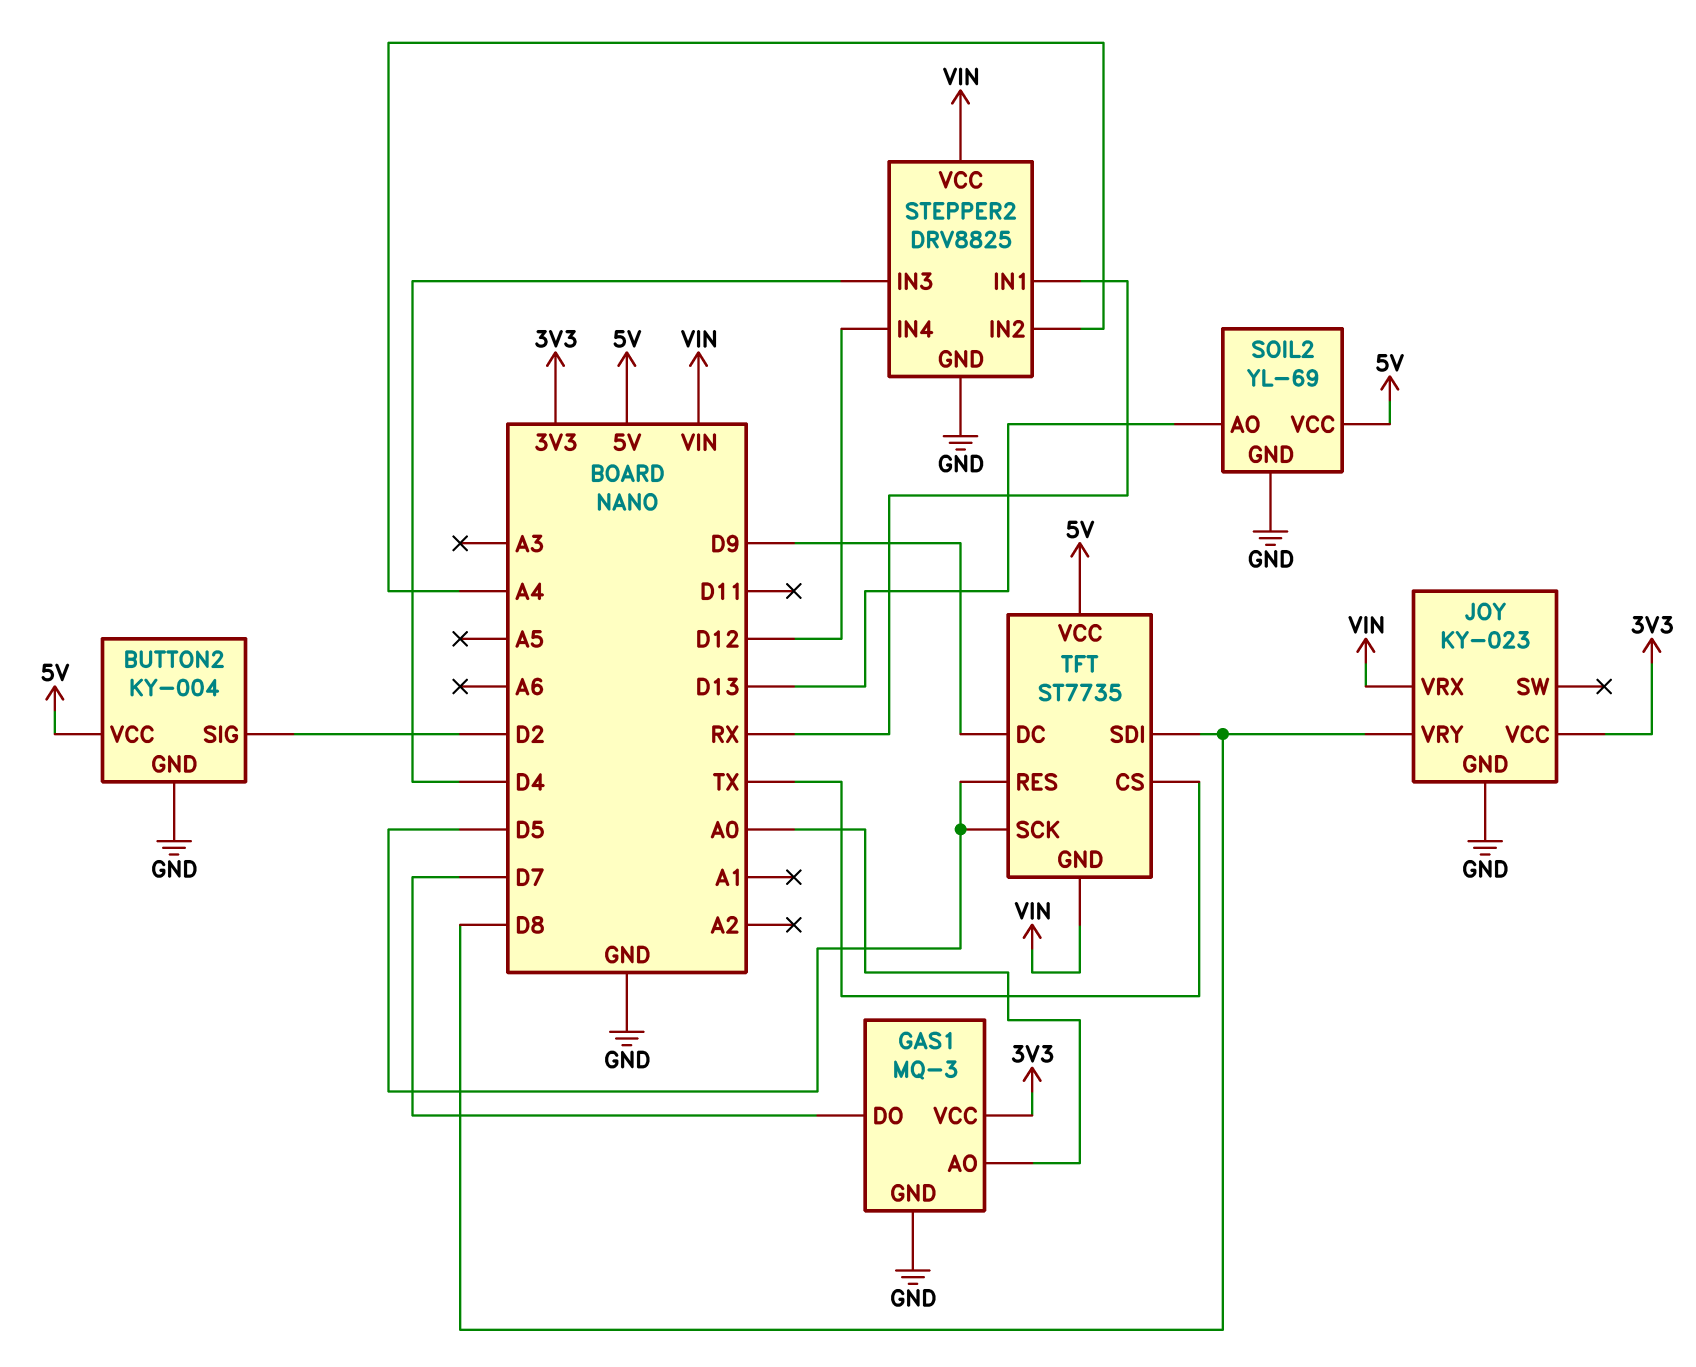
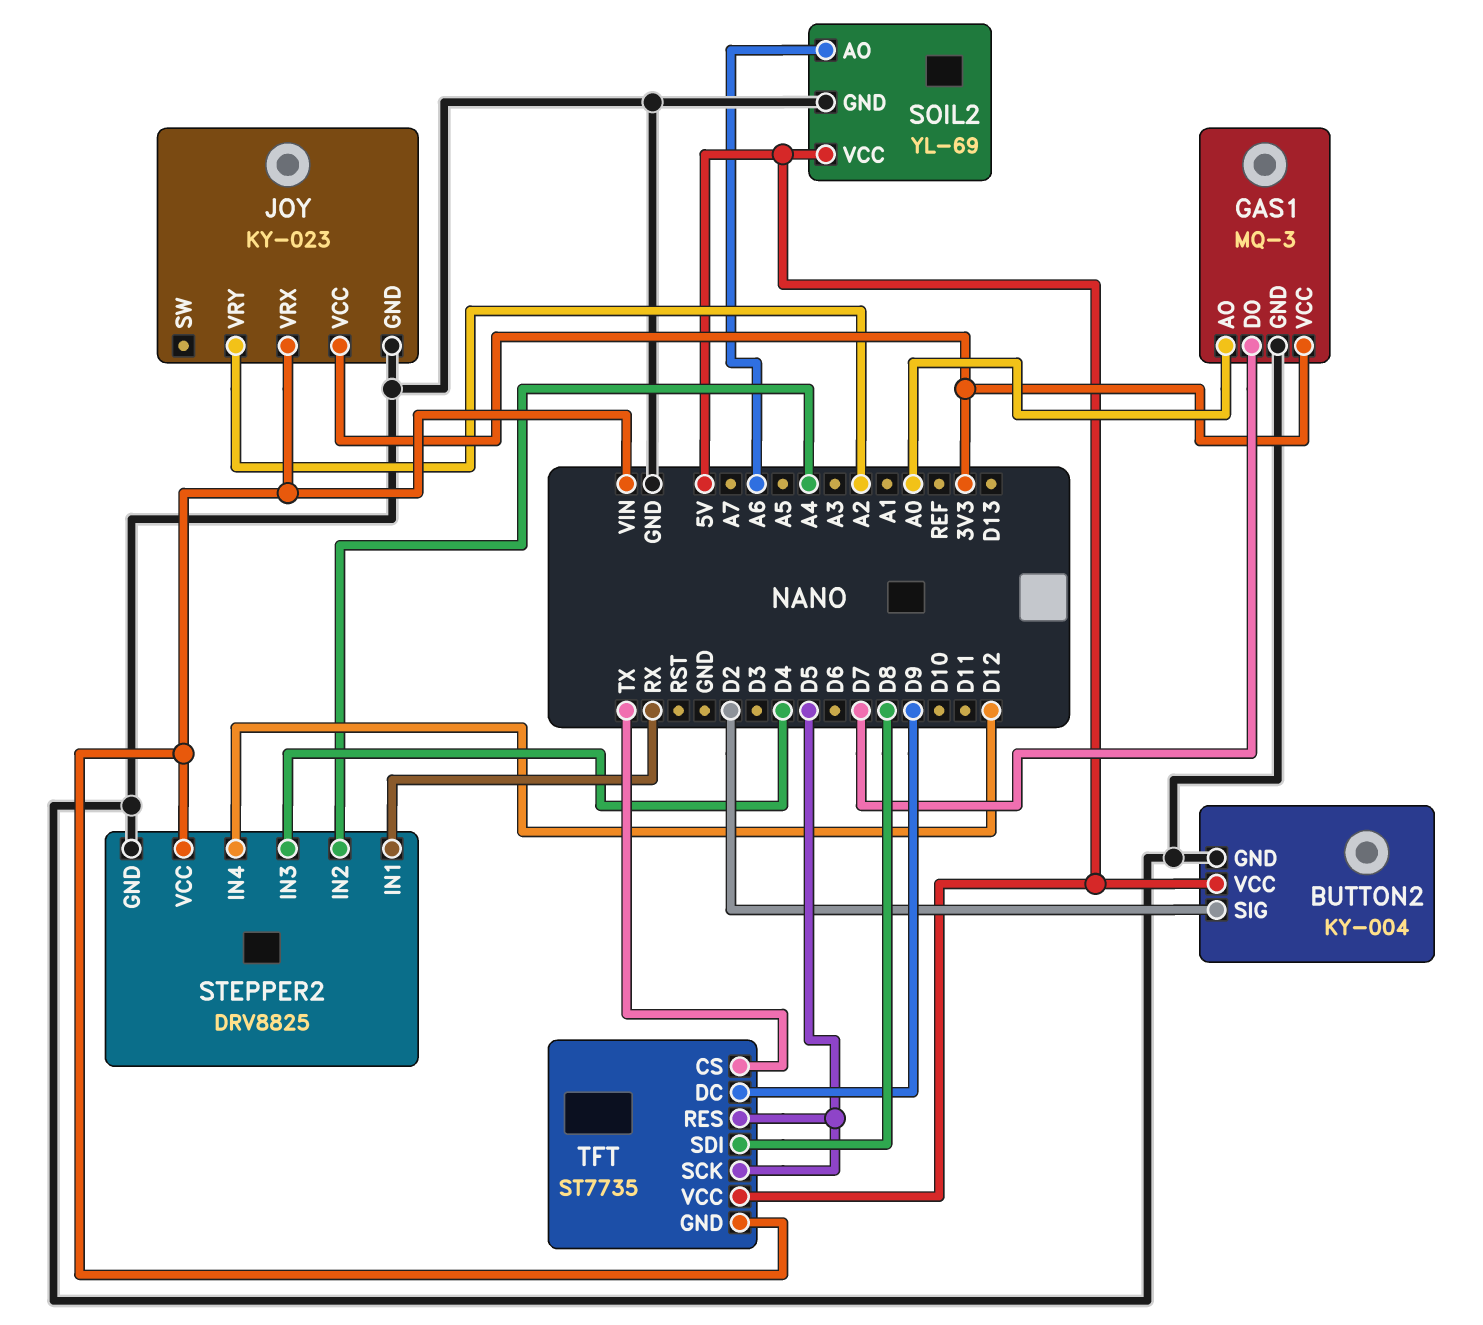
JOY pin VRY: D8 -> A2
SOIL2 pin AO: D13 -> A6

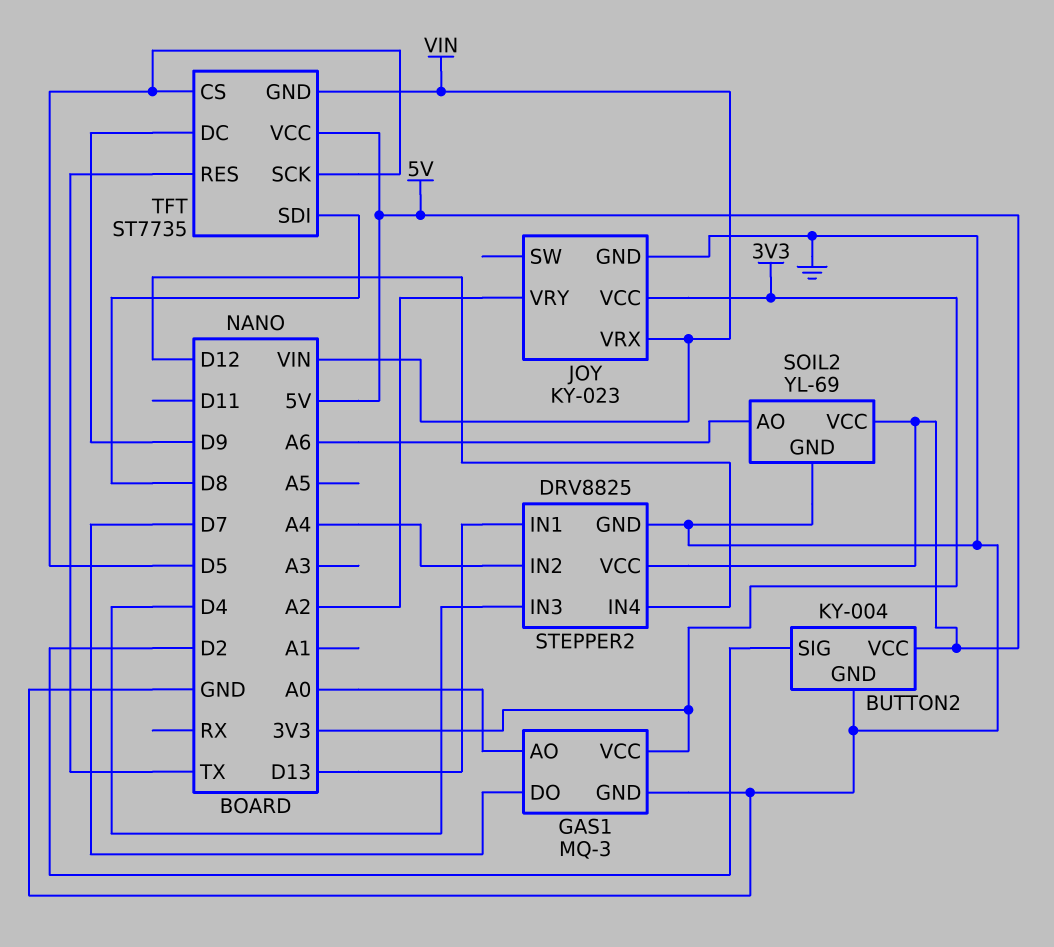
STEPPER2 pin IN1: RX -> D13
STEPPER2 pin VCC: VIN -> 5V
TFT pin CS: TX -> D5
TFT pin RES: D5 -> TX

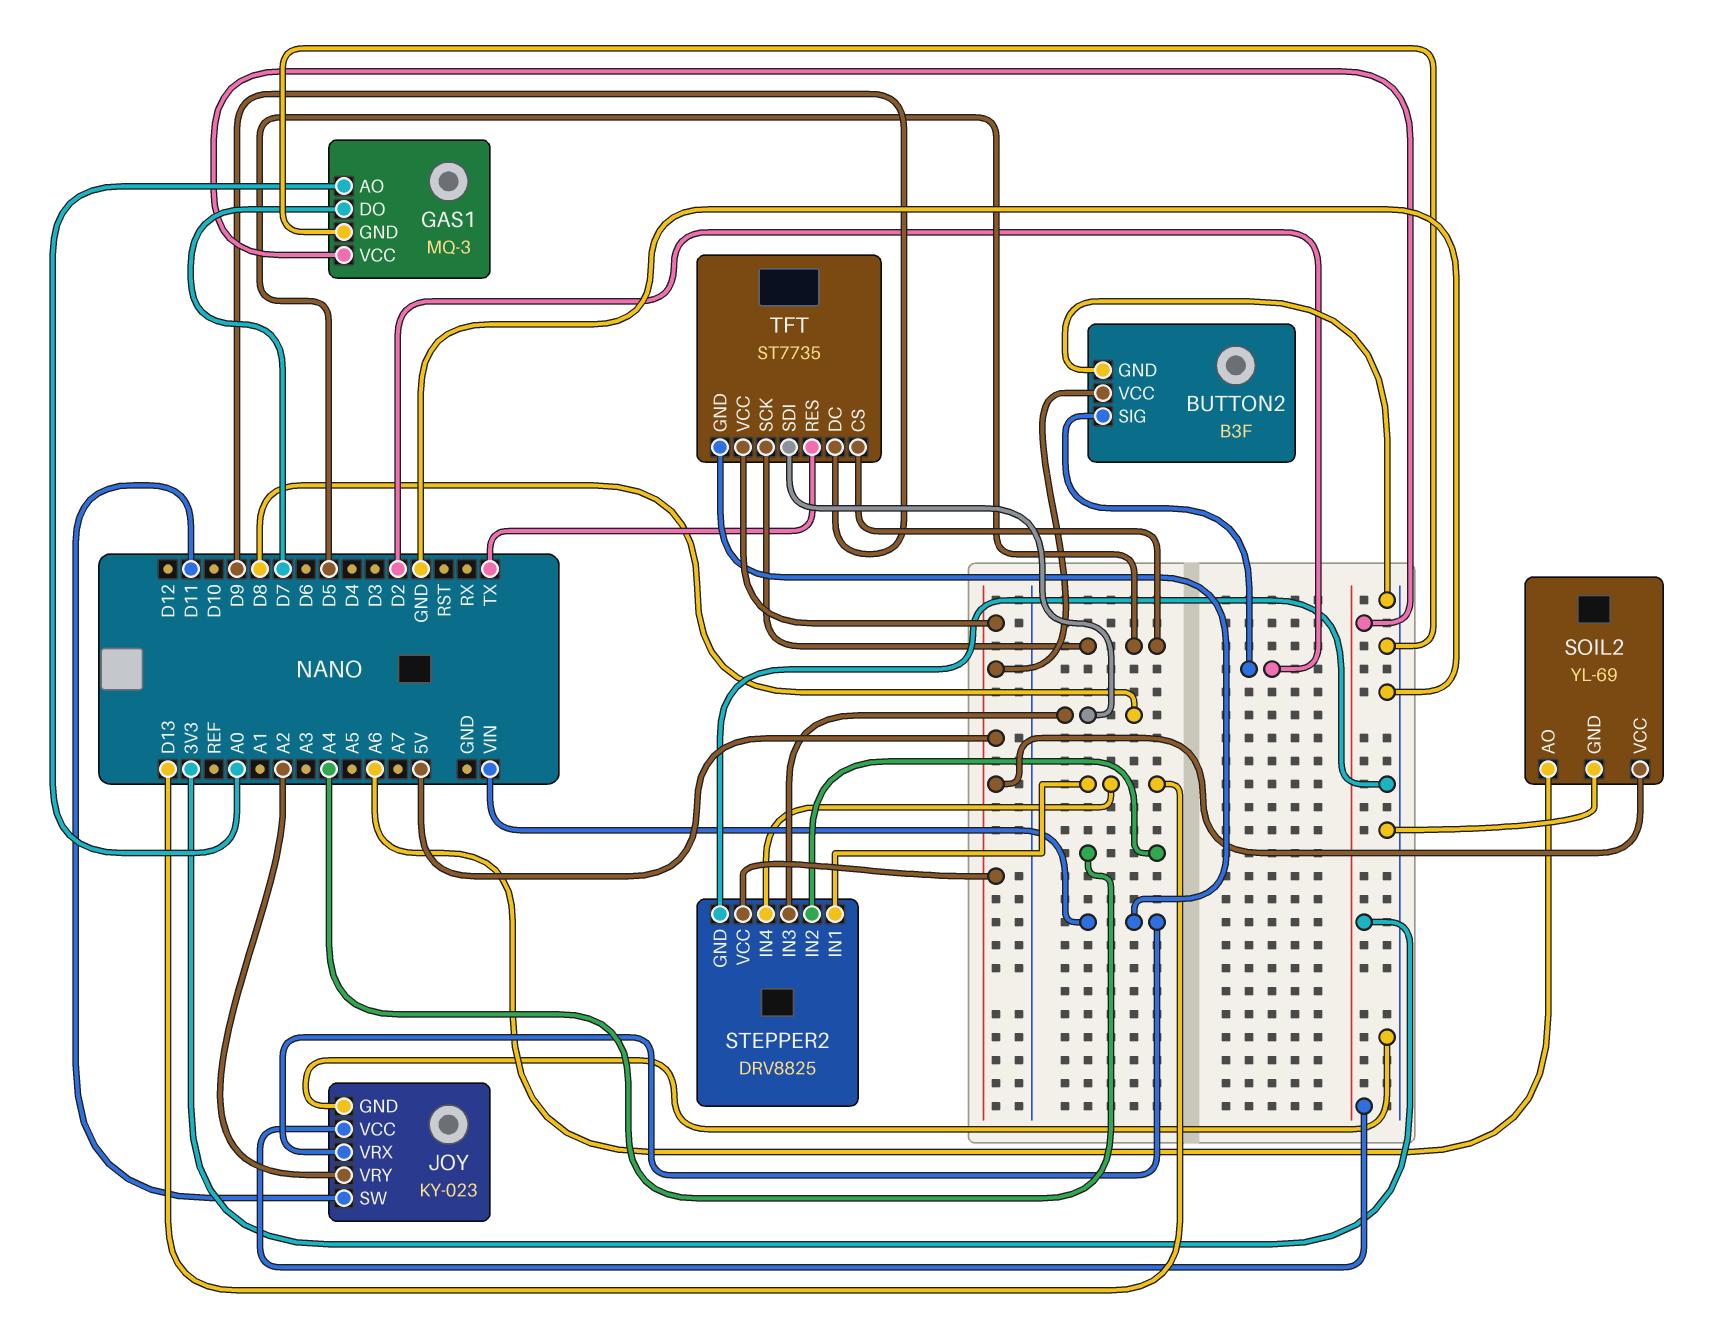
BUTTON2: KY-004 -> B3F
JOY pin SW: none -> D11
STEPPER2 pin IN3: D4 -> D8
STEPPER2 pin IN4: D12 -> D13

